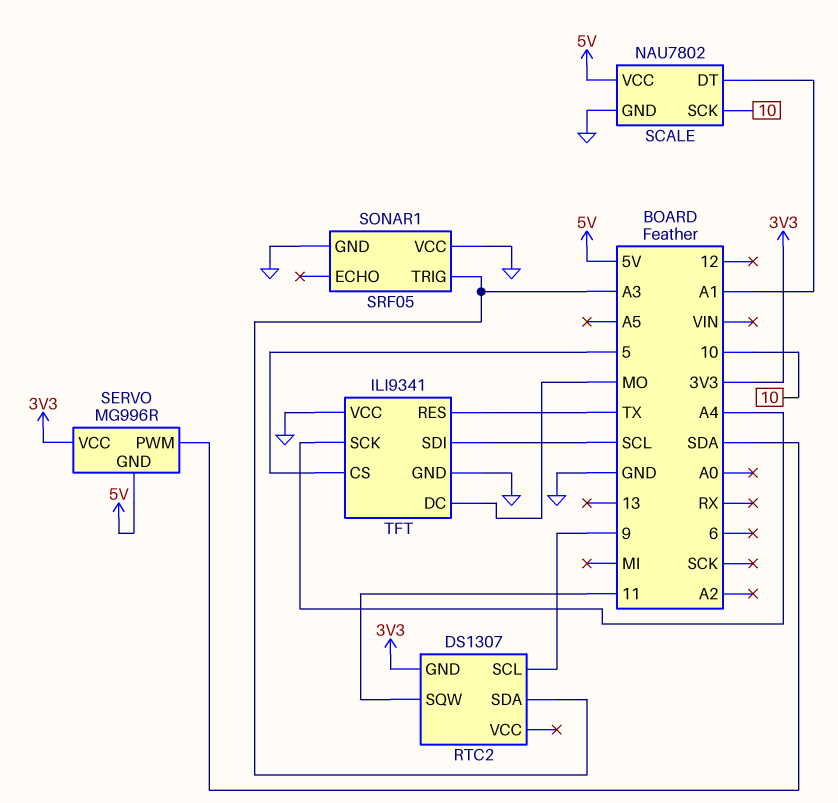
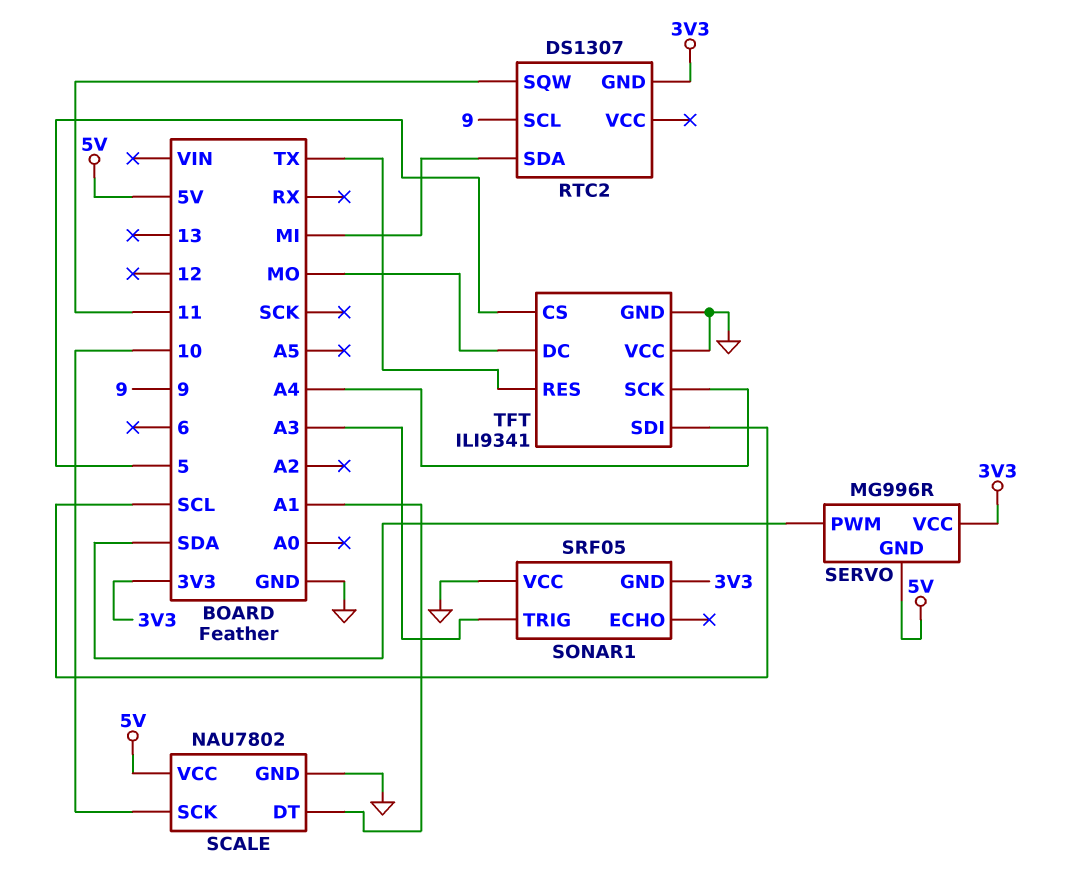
RTC2 pin SDA: A3 -> MI
SONAR1 pin GND: GND -> 3V3

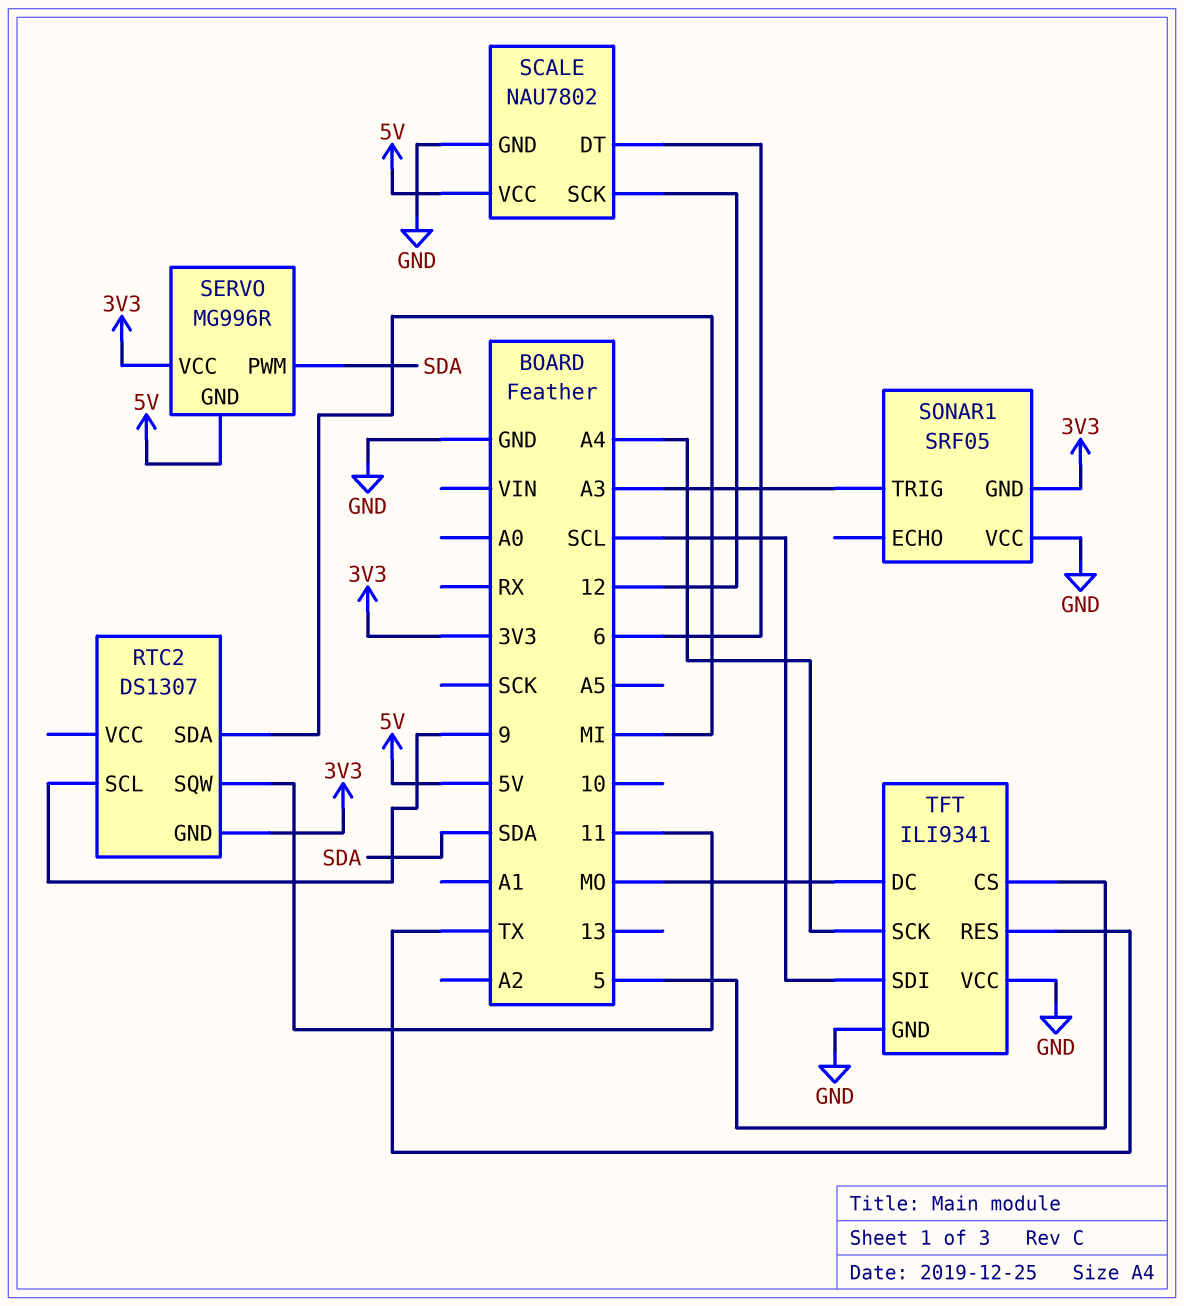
SCALE pin DT: A1 -> 6
SCALE pin SCK: 10 -> 12

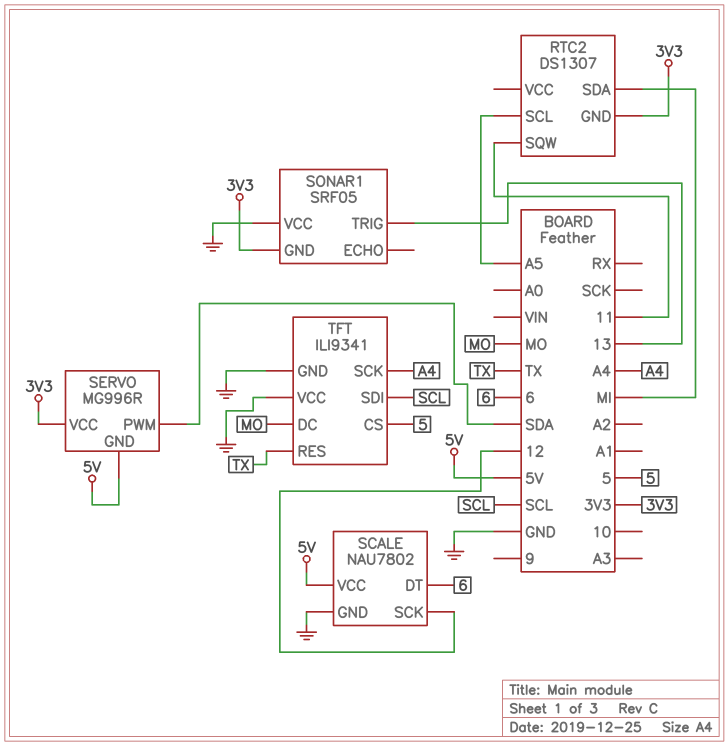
RTC2 pin SCL: 9 -> A5
SONAR1 pin TRIG: A3 -> 13

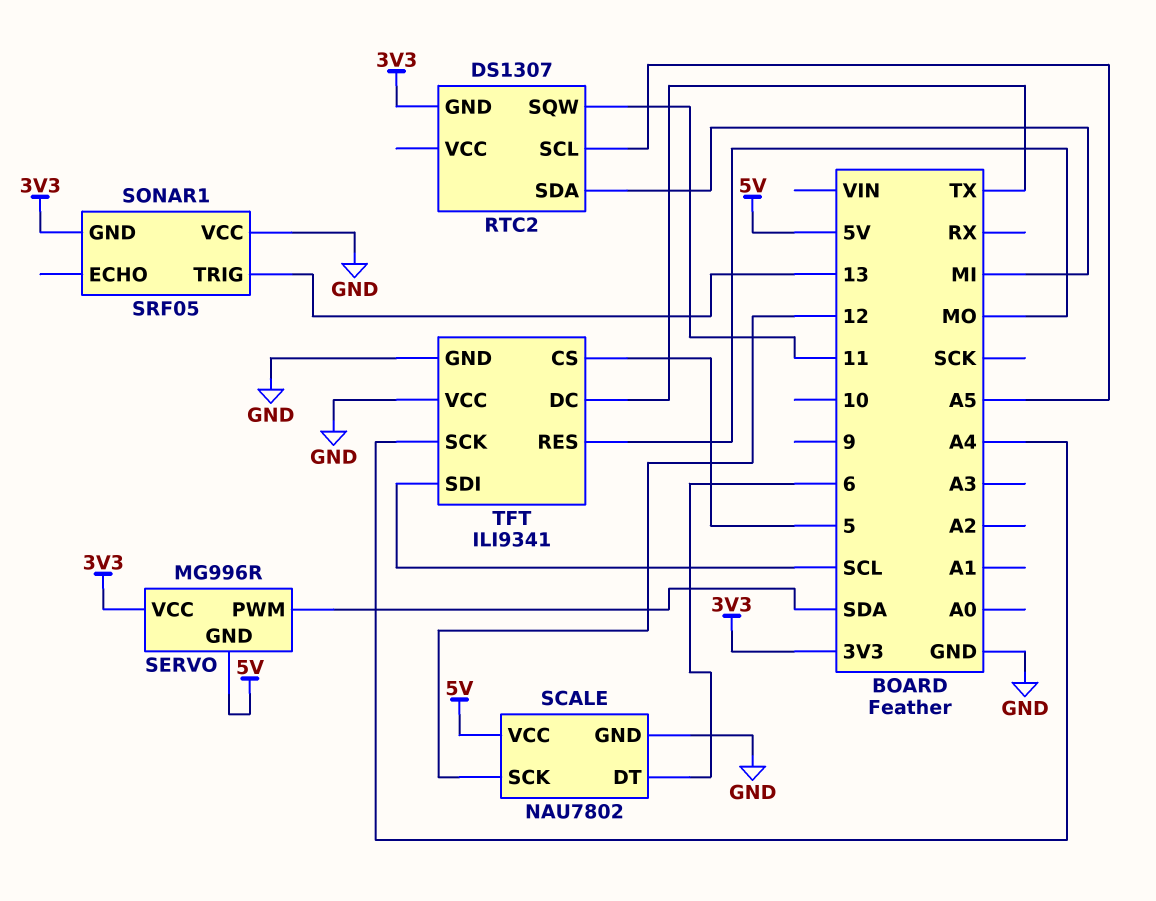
TFT pin DC: MO -> TX
TFT pin RES: TX -> MO

